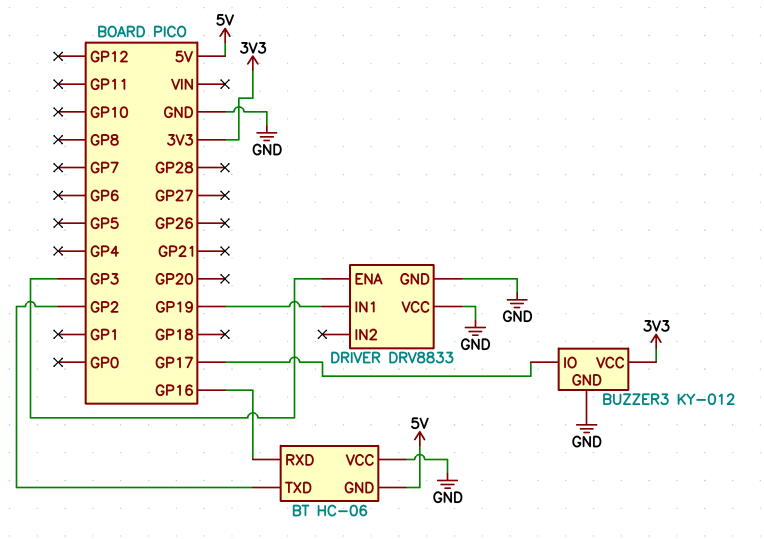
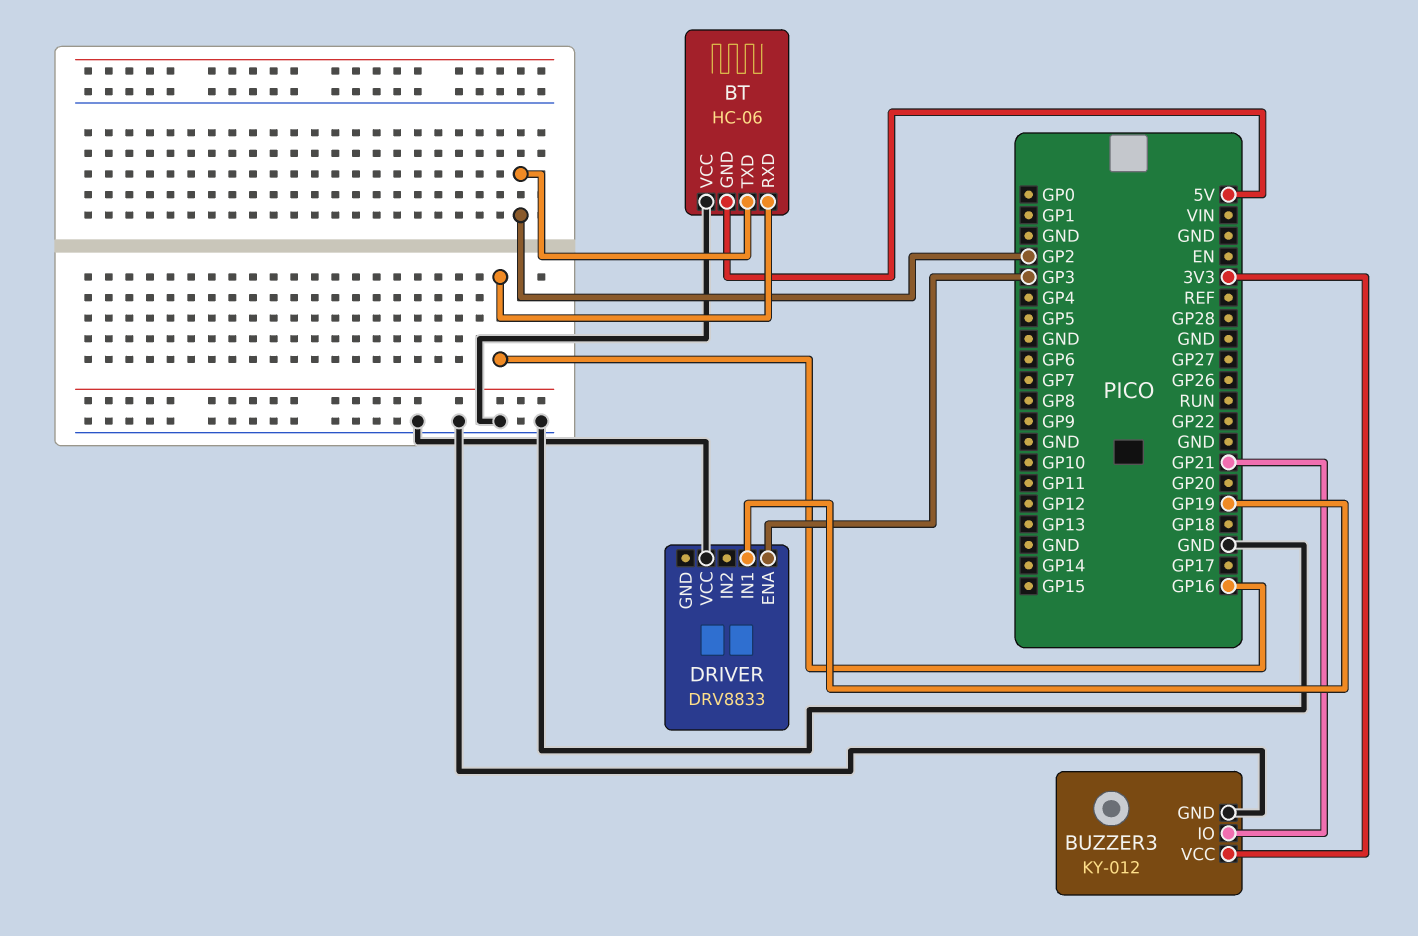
BUZZER3 pin IO: GP17 -> GP21
DRIVER pin GND: GND -> none

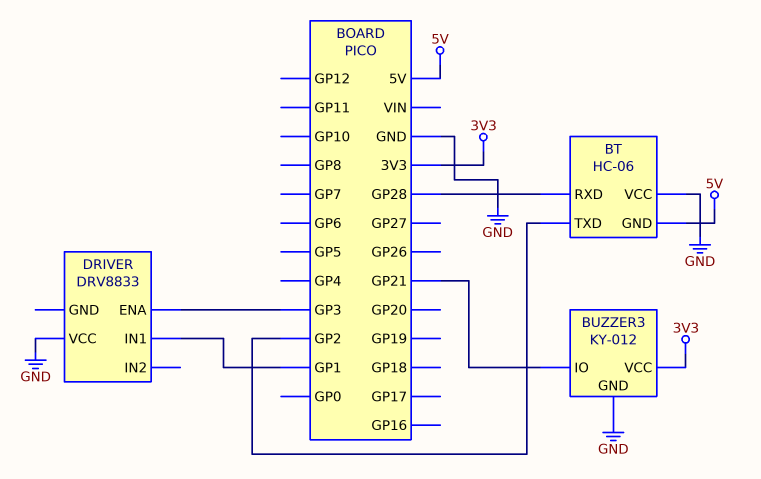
BT pin RXD: GP16 -> GP28
DRIVER pin IN1: GP19 -> GP1

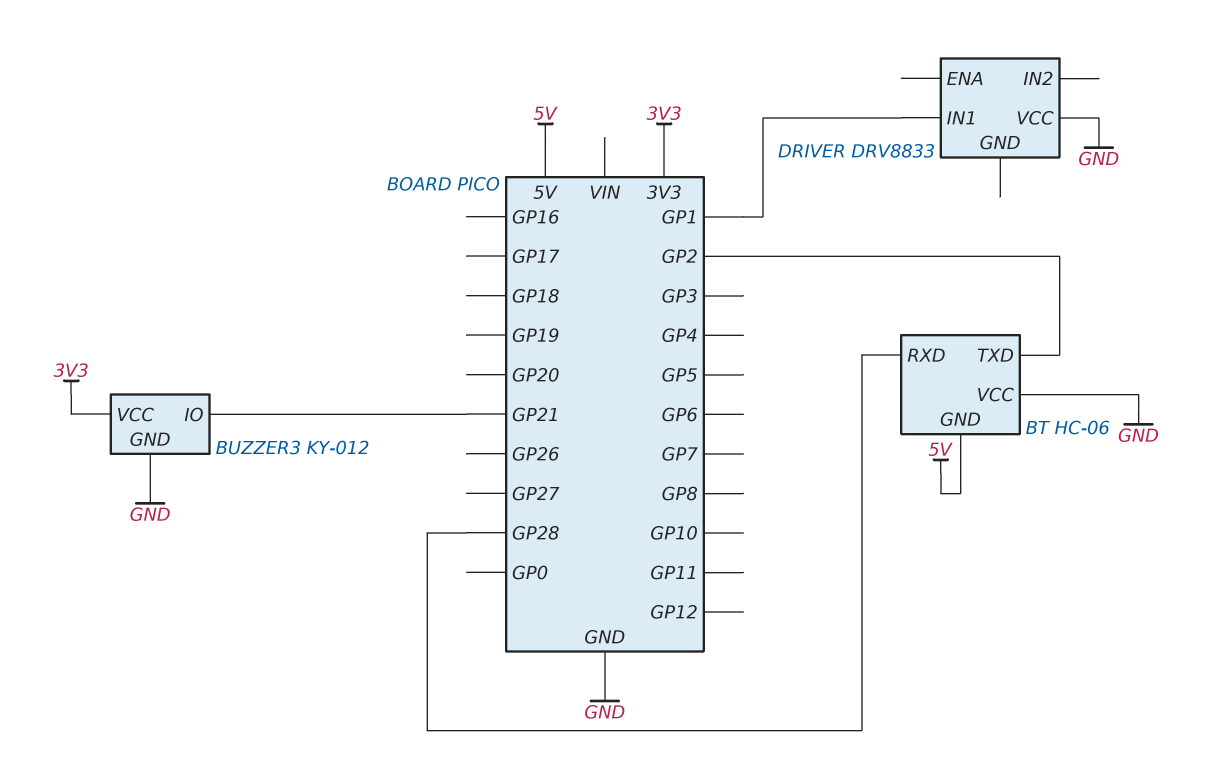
DRIVER pin ENA: GP3 -> none

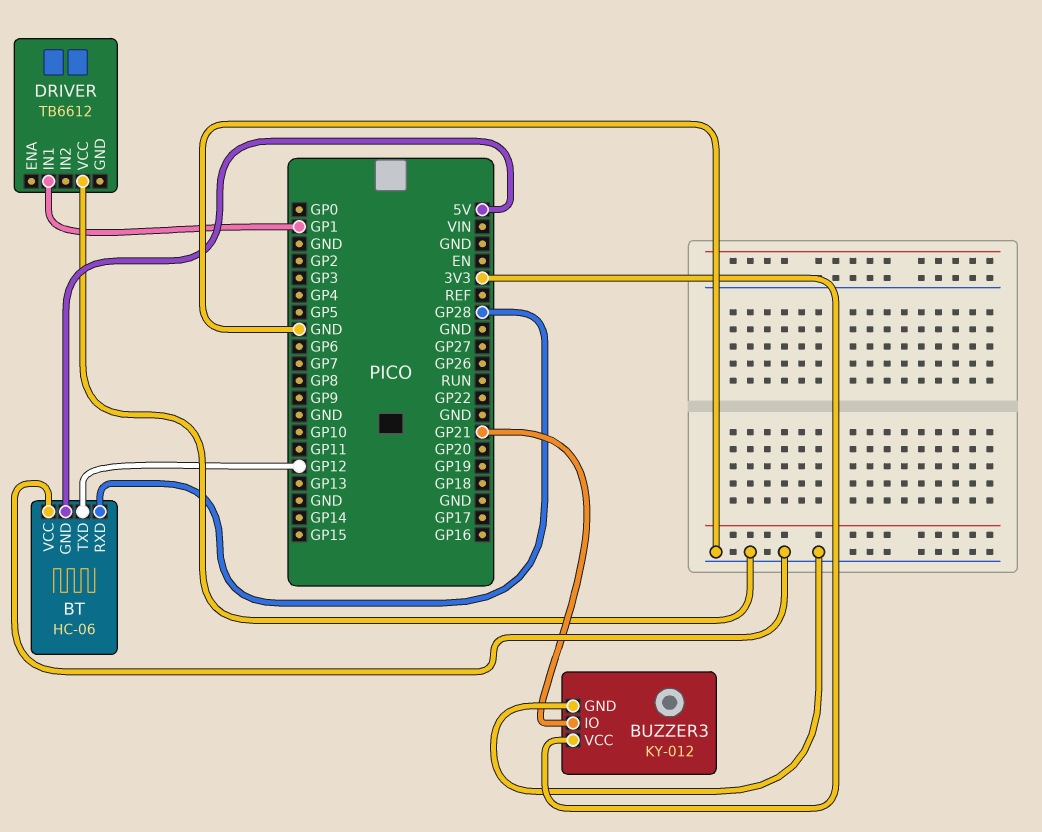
BT pin TXD: GP2 -> GP12
DRIVER: DRV8833 -> TB6612

